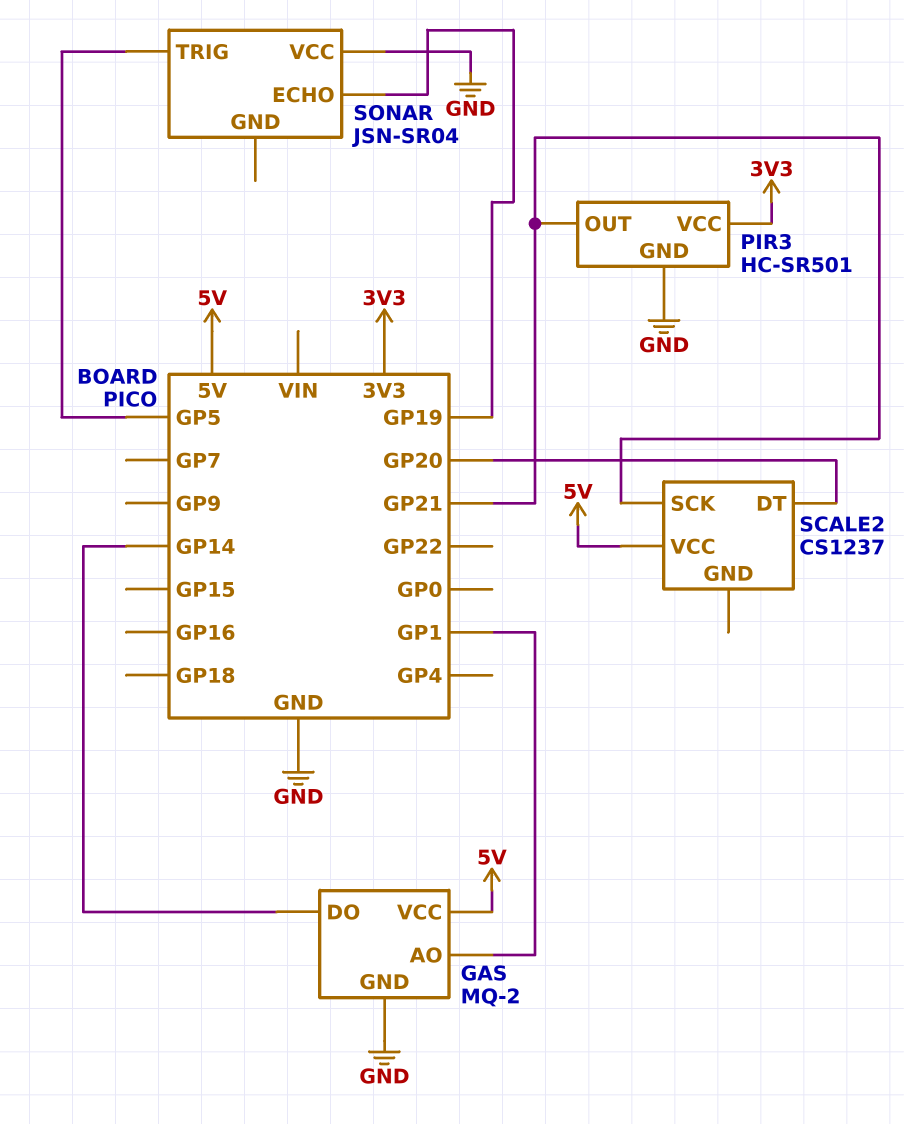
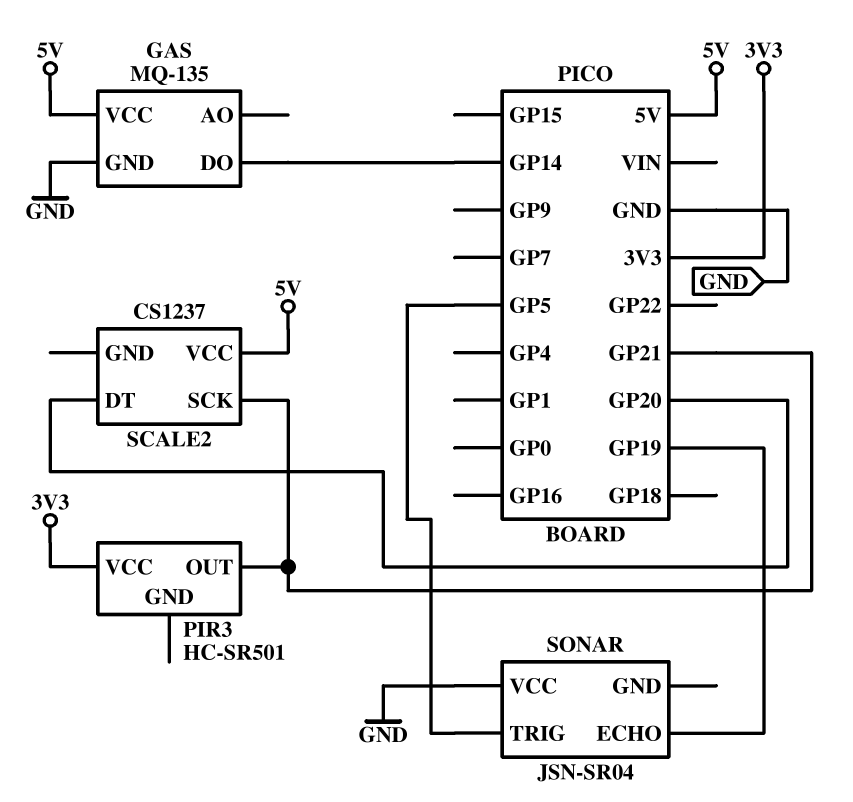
GAS: MQ-2 -> MQ-135
GAS pin AO: GP1 -> none
PIR3 pin GND: GND -> none

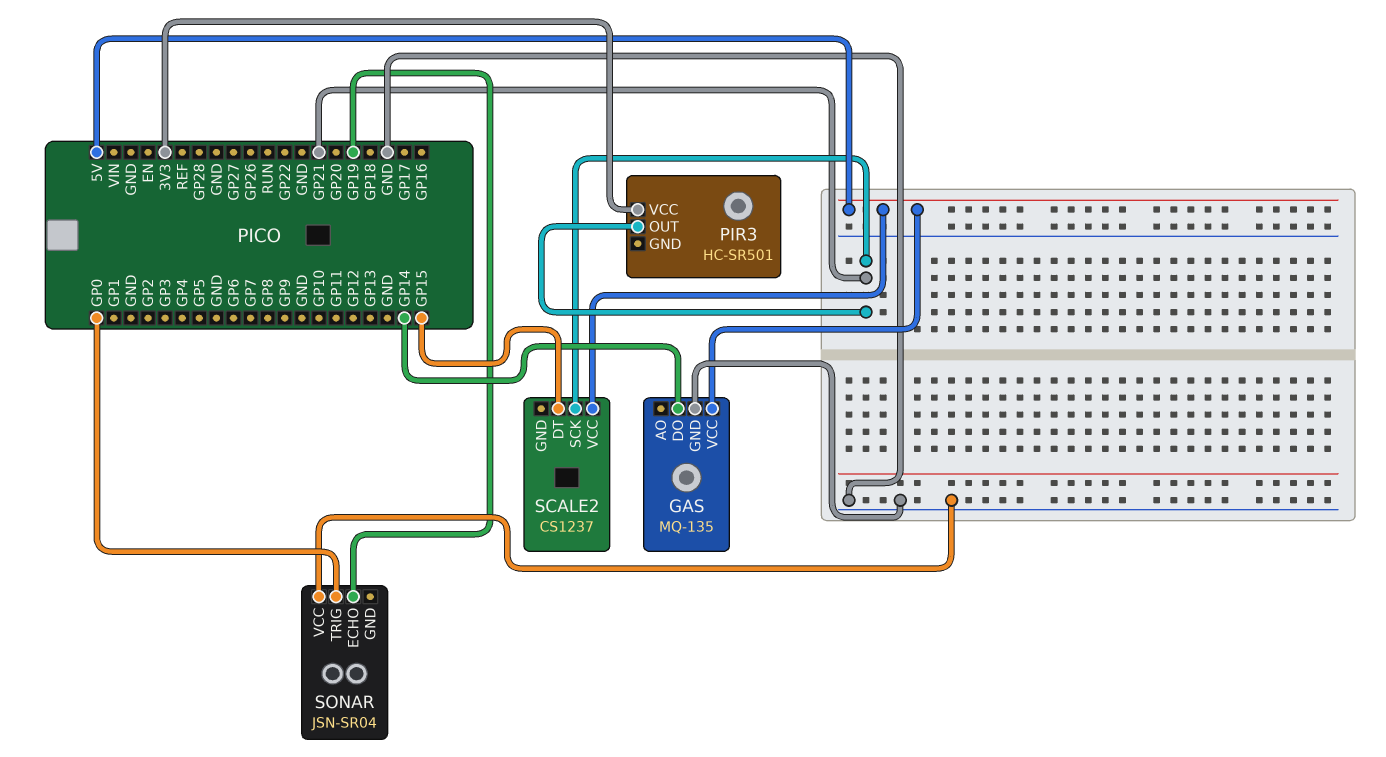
SCALE2 pin DT: GP20 -> GP15
SONAR pin TRIG: GP5 -> GP0

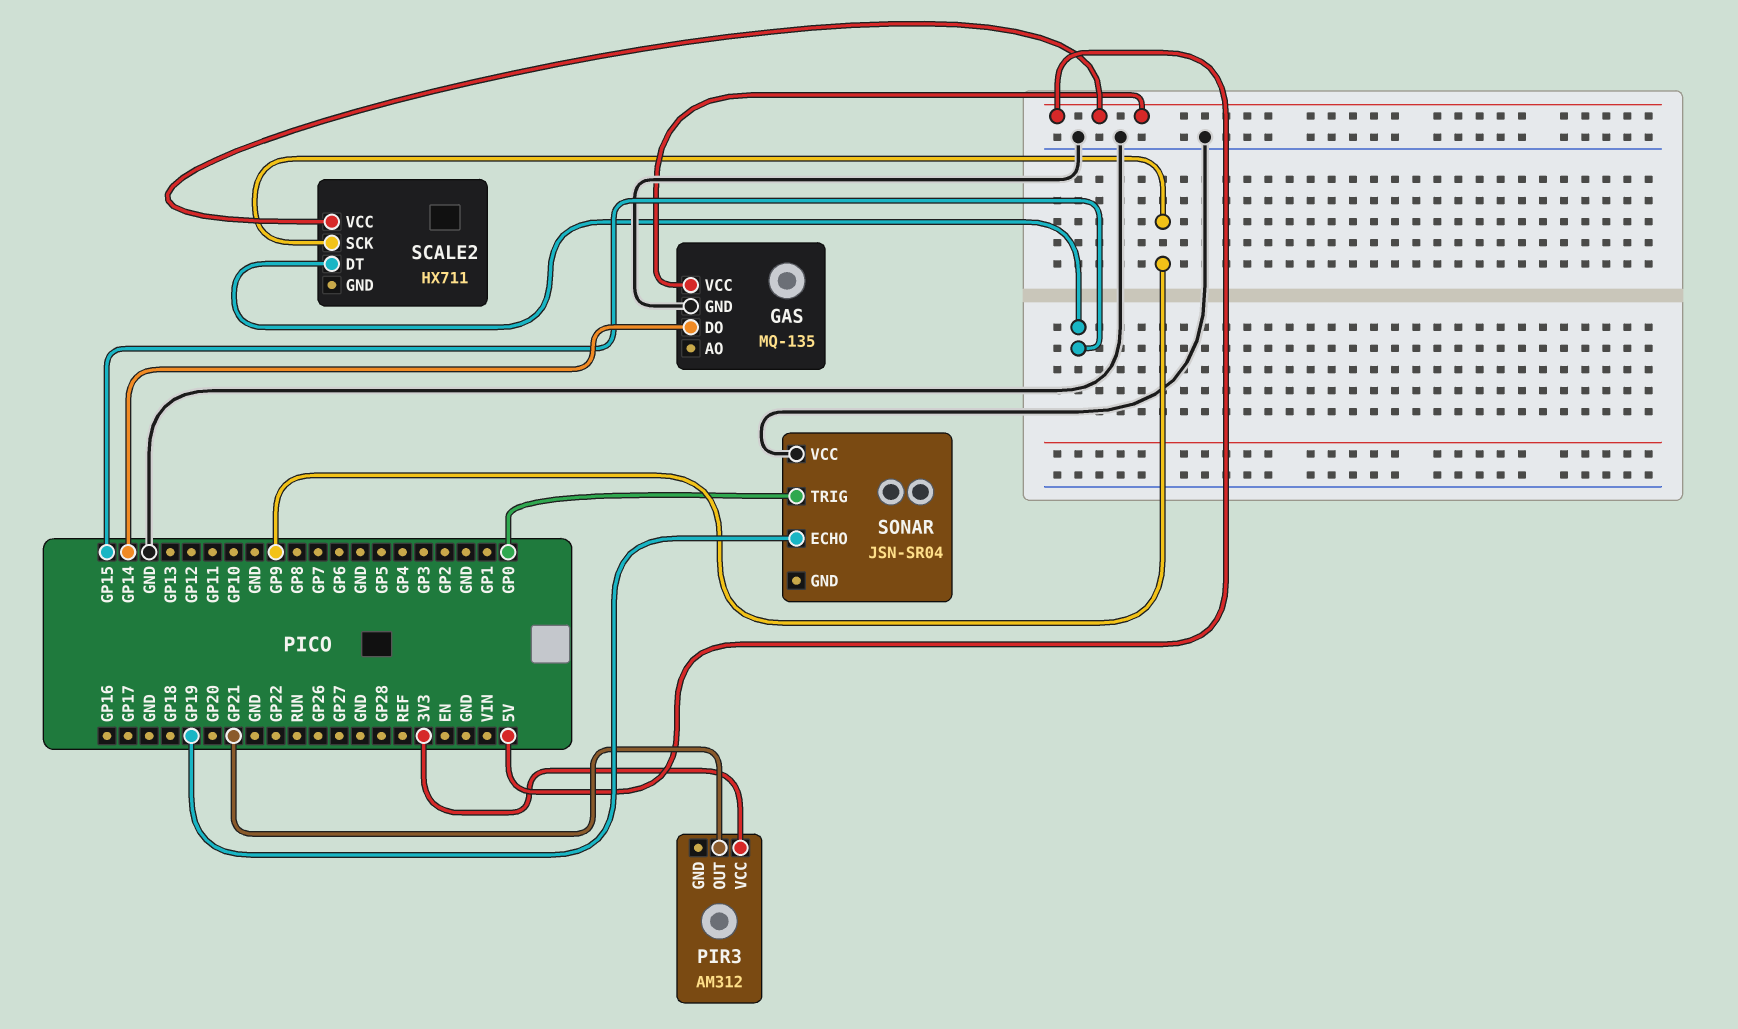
PIR3: HC-SR501 -> AM312
SCALE2: CS1237 -> HX711
SCALE2 pin SCK: GP21 -> GP9

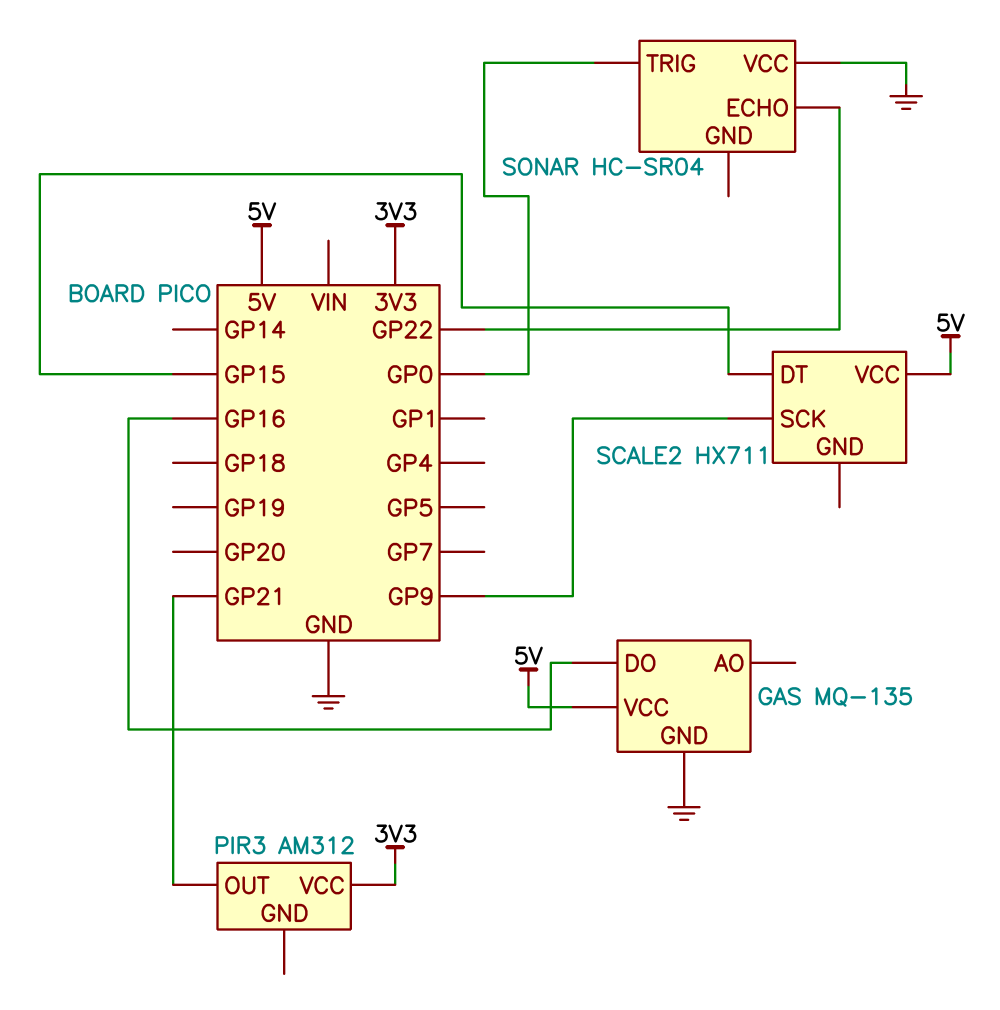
GAS pin DO: GP14 -> GP16
SONAR: JSN-SR04 -> HC-SR04
SONAR pin ECHO: GP19 -> GP22

